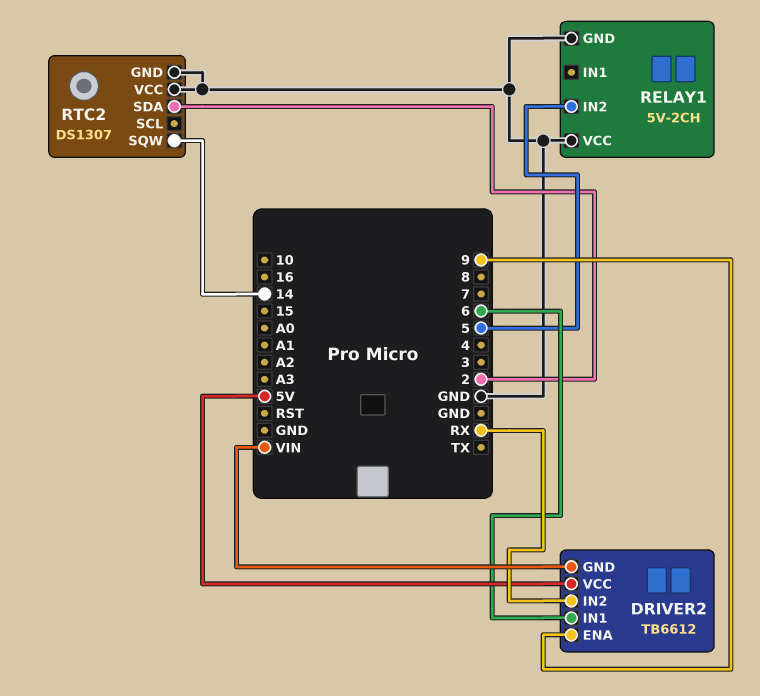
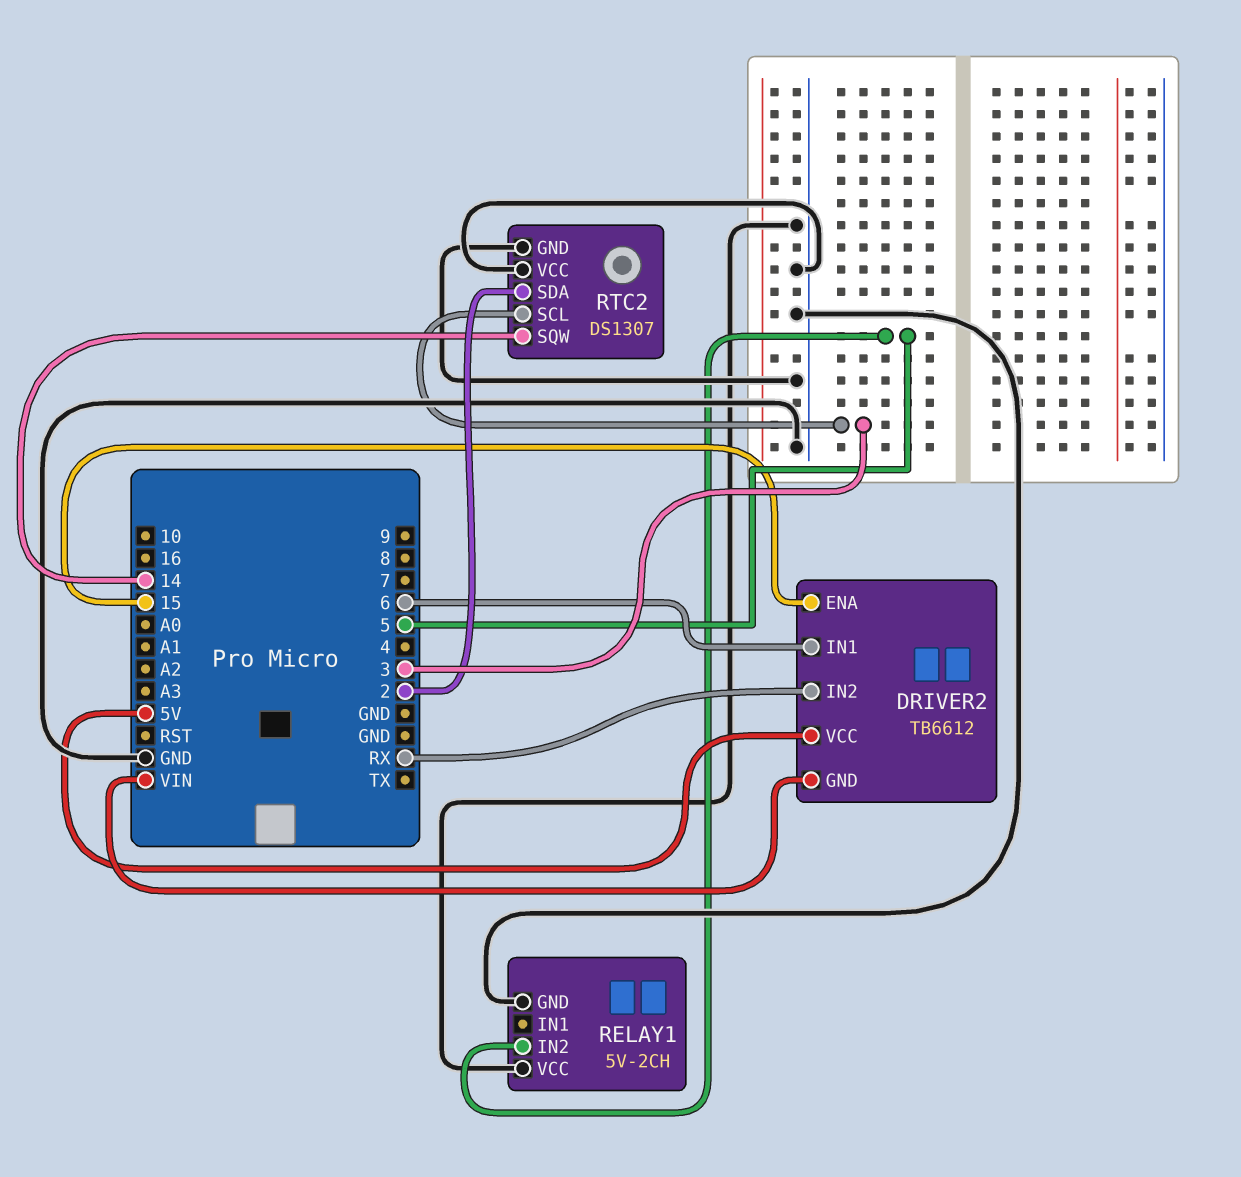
DRIVER2 pin ENA: 9 -> 15
RTC2 pin SCL: none -> 3

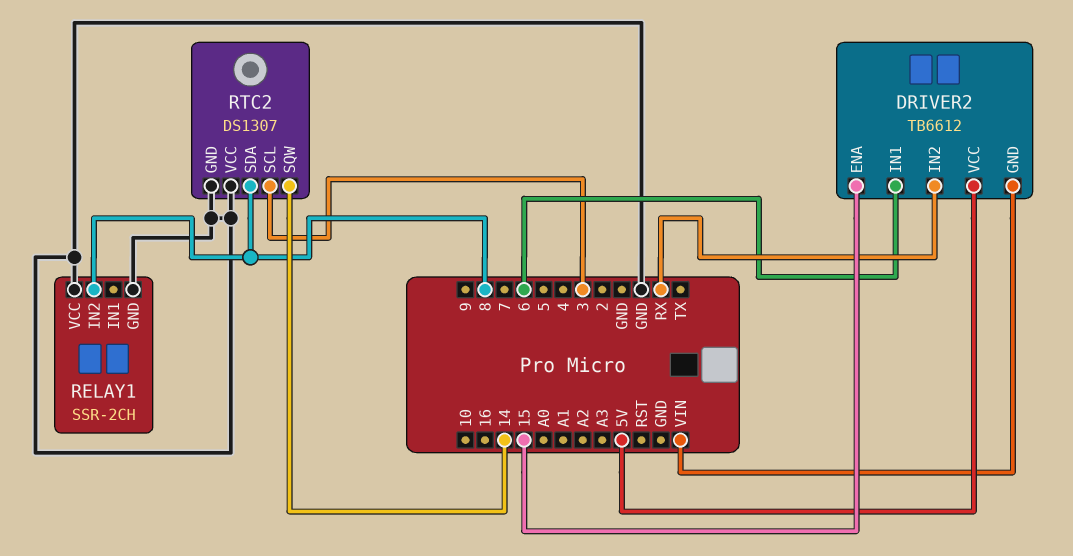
RELAY1: 5V-2CH -> SSR-2CH
RELAY1 pin IN2: 5 -> 8
RTC2 pin SDA: 2 -> 8

